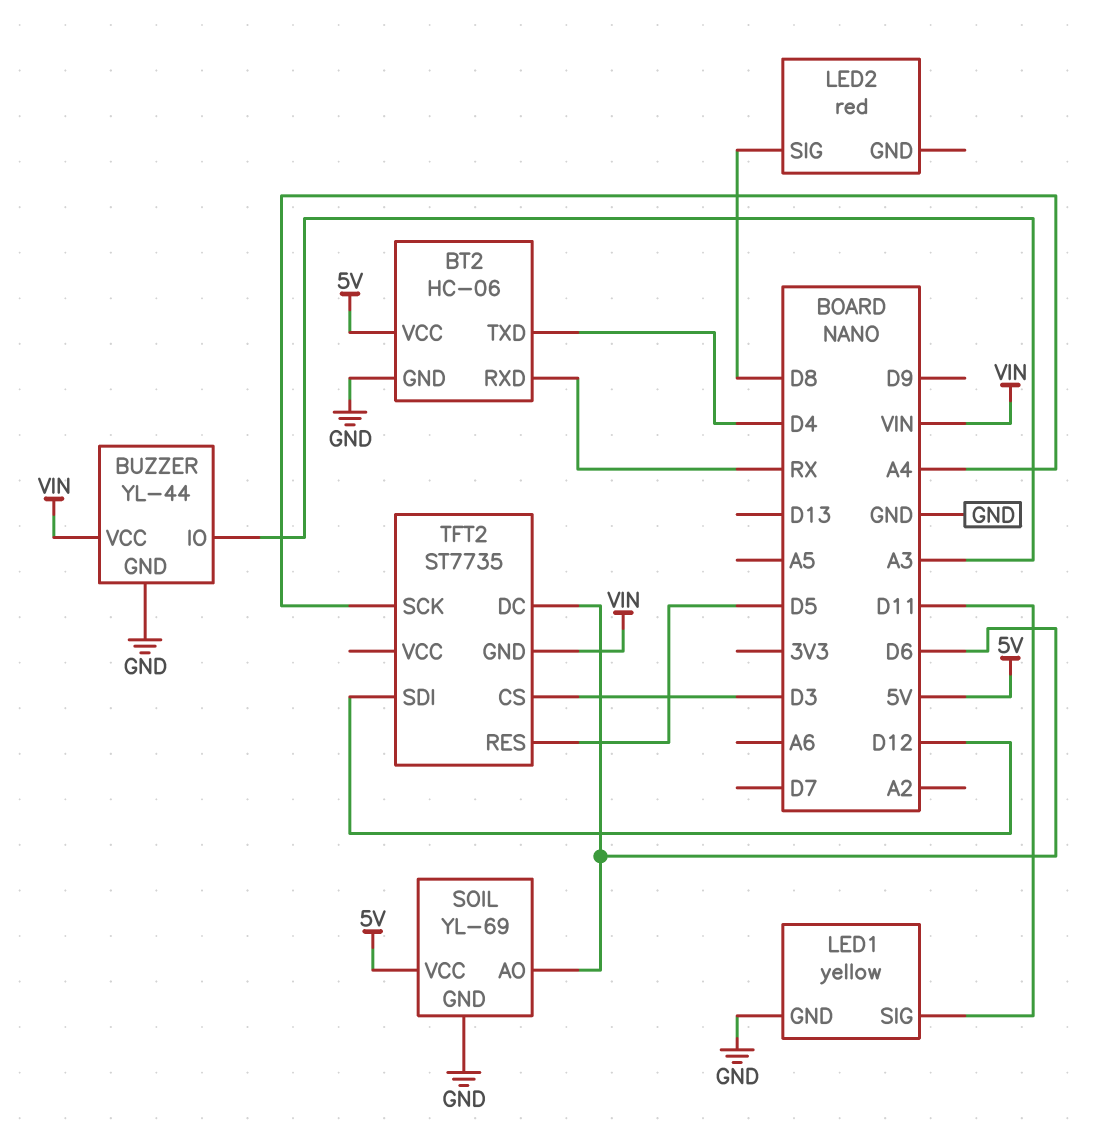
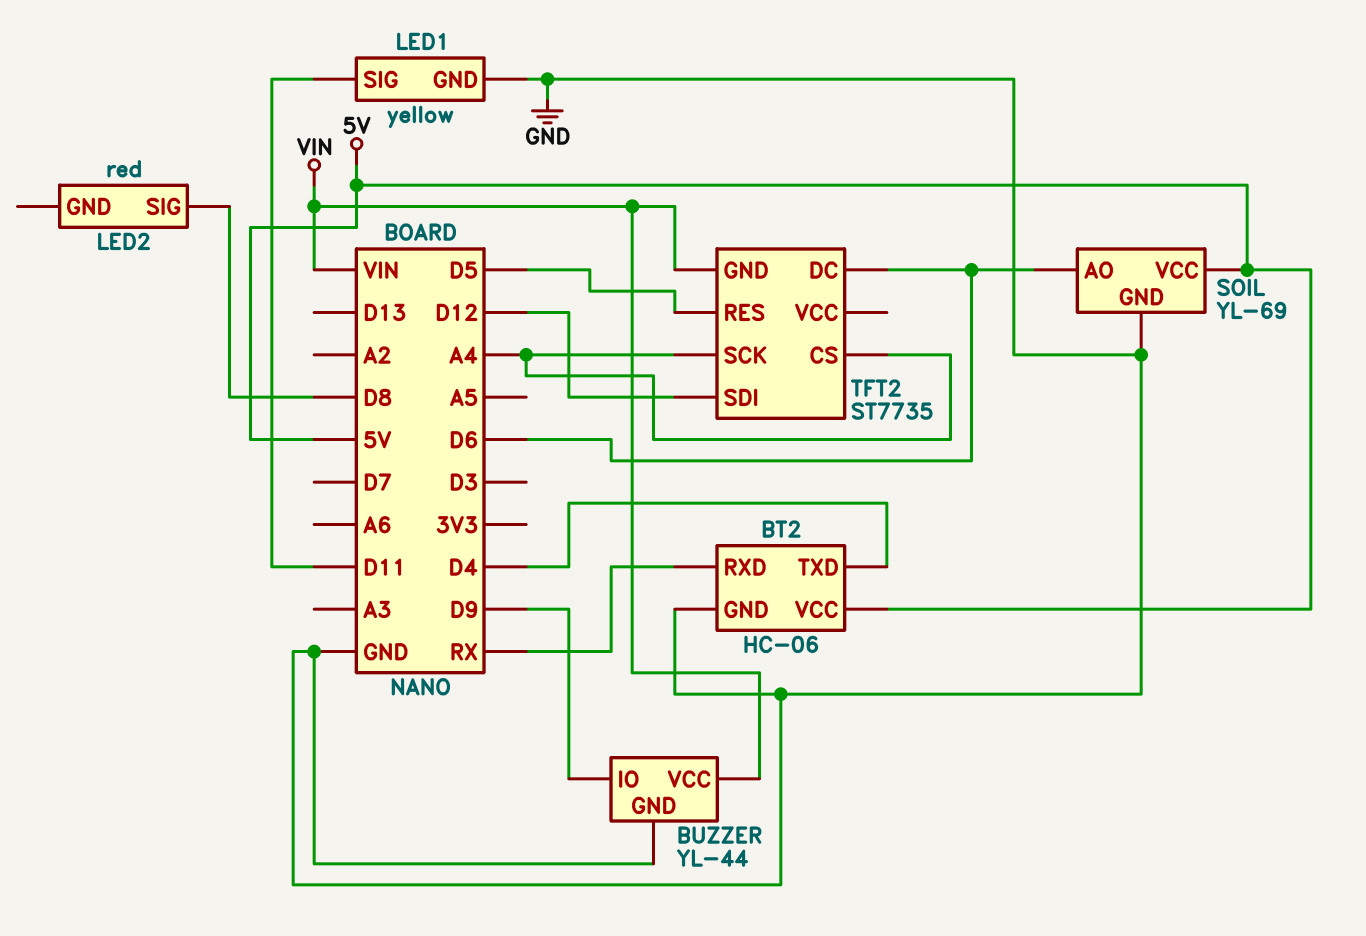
BUZZER pin IO: A3 -> D9
TFT2 pin CS: D3 -> A4

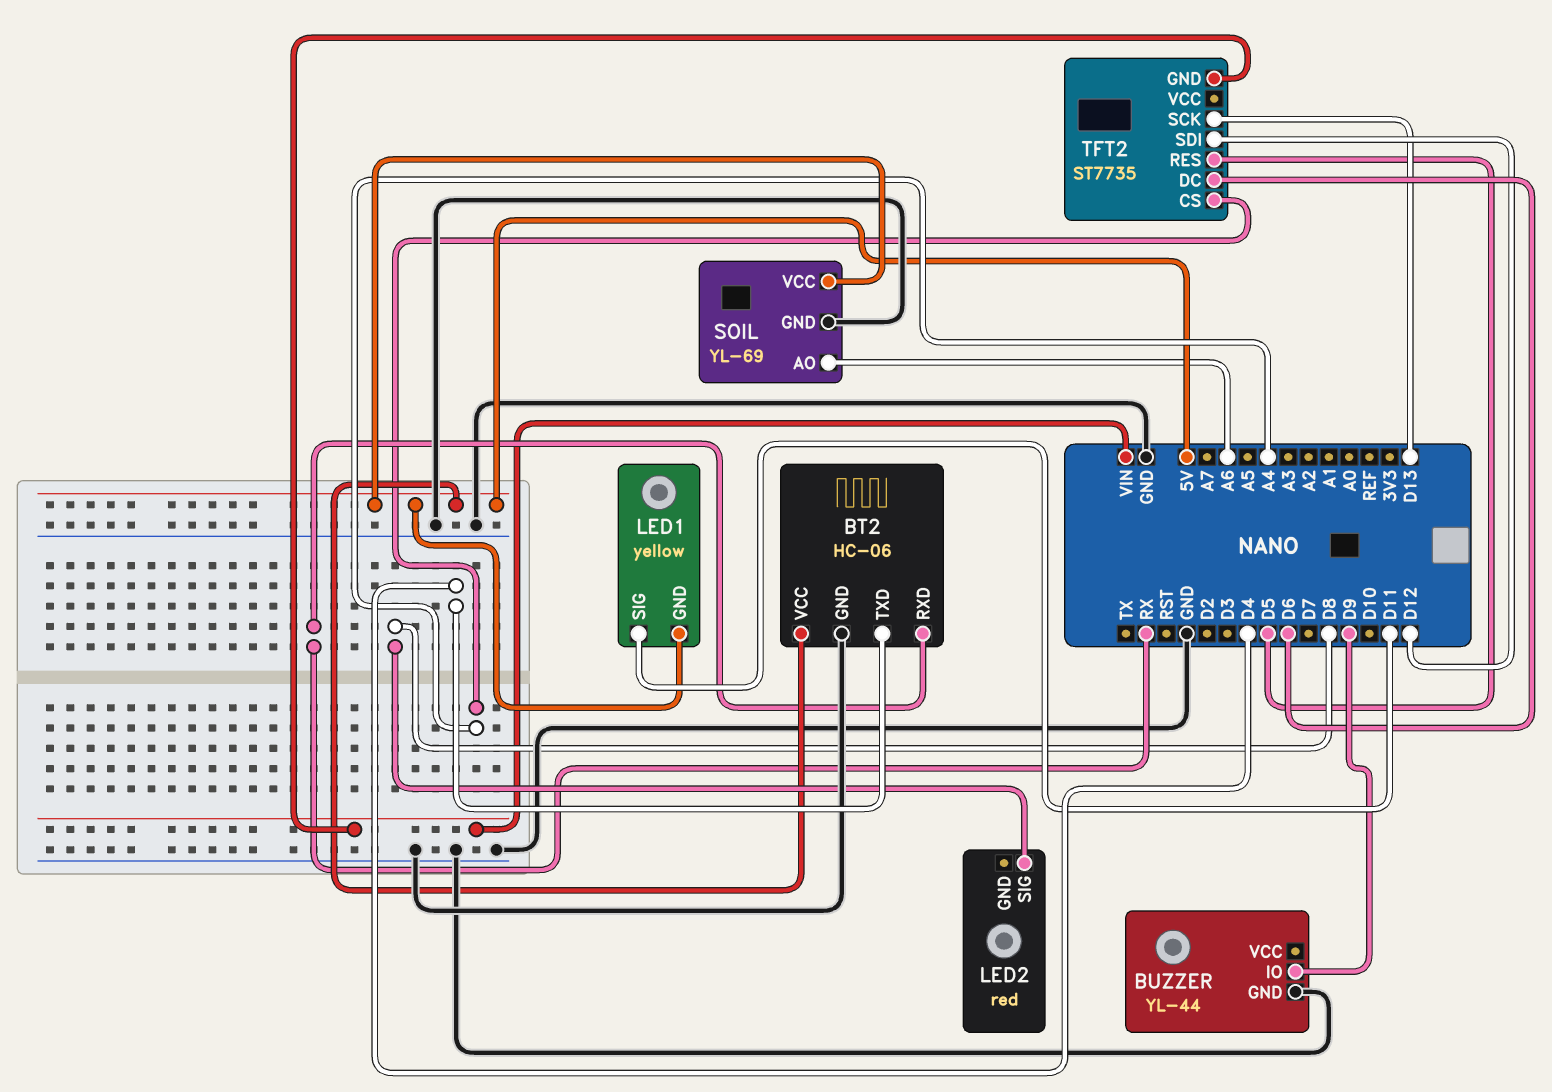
BUZZER pin VCC: VIN -> none
LED1 pin GND: GND -> 5V
SOIL pin AO: D6 -> A6
TFT2 pin SCK: A4 -> D13

